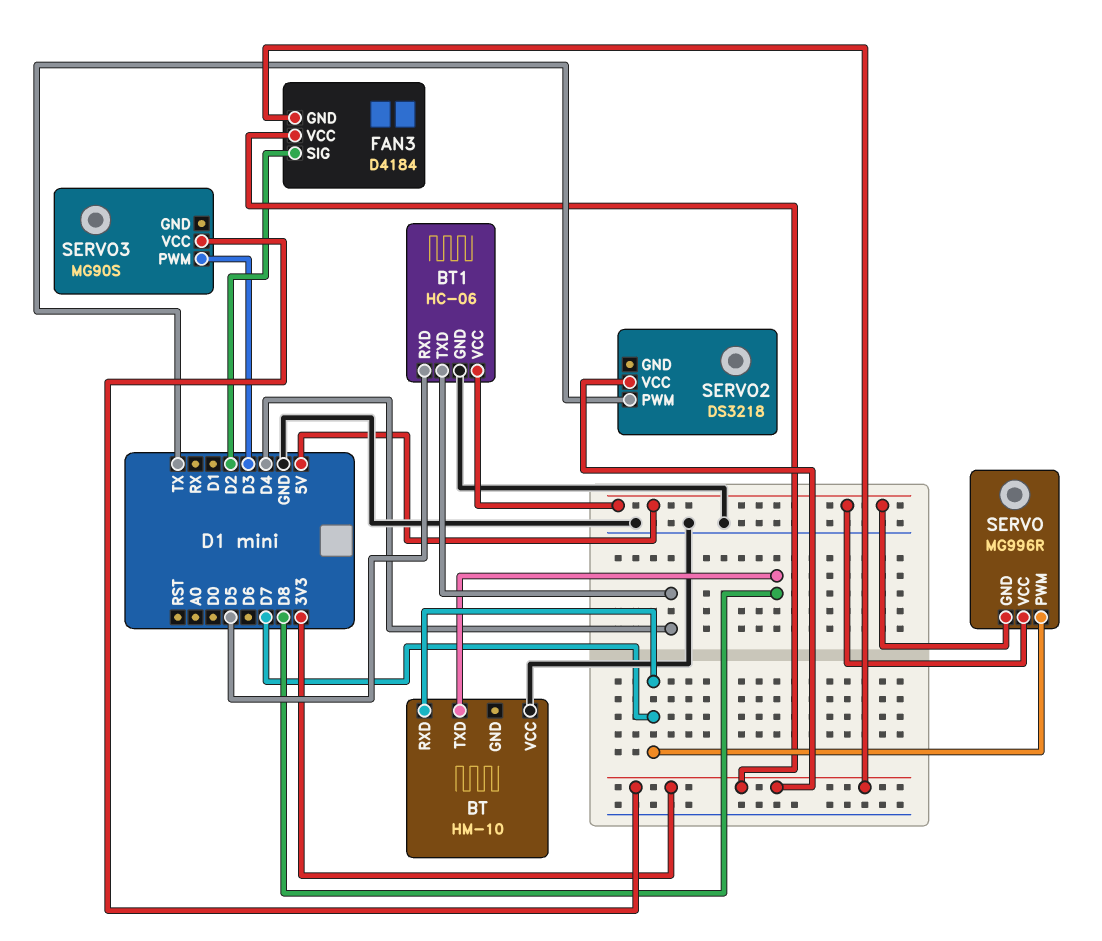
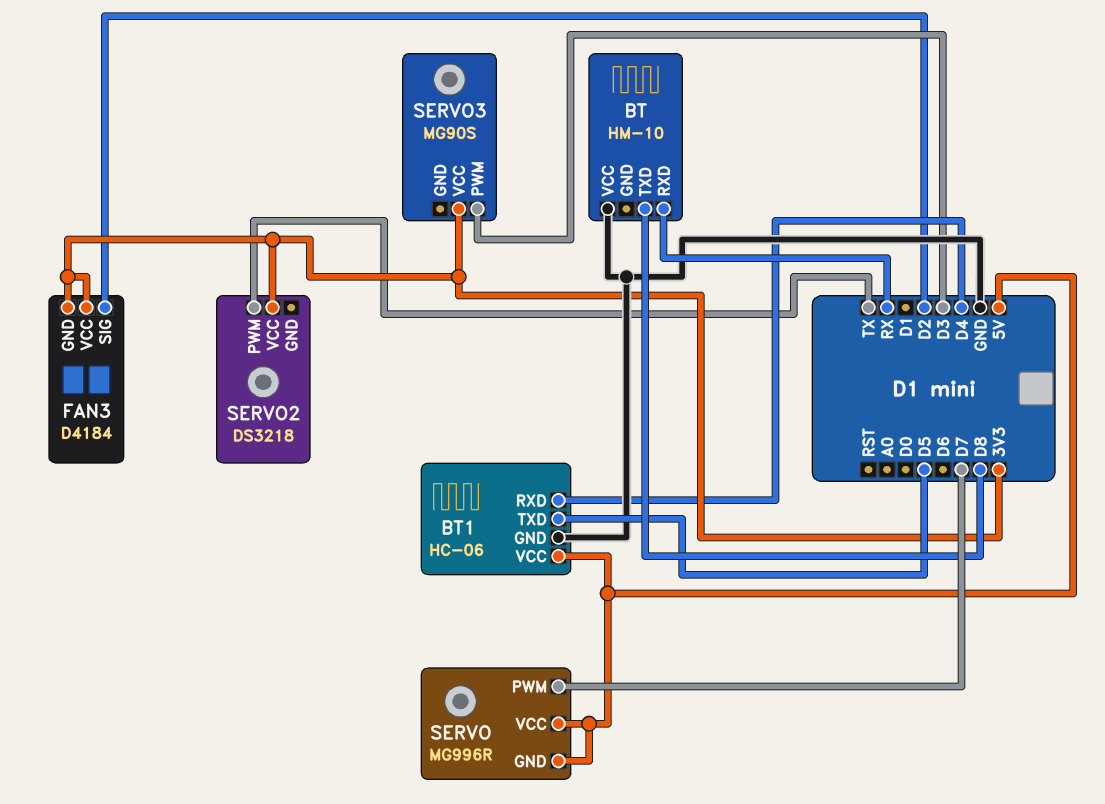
BT pin RXD: D7 -> RX
BT1 pin RXD: D5 -> D4
BT1 pin TXD: D4 -> D5

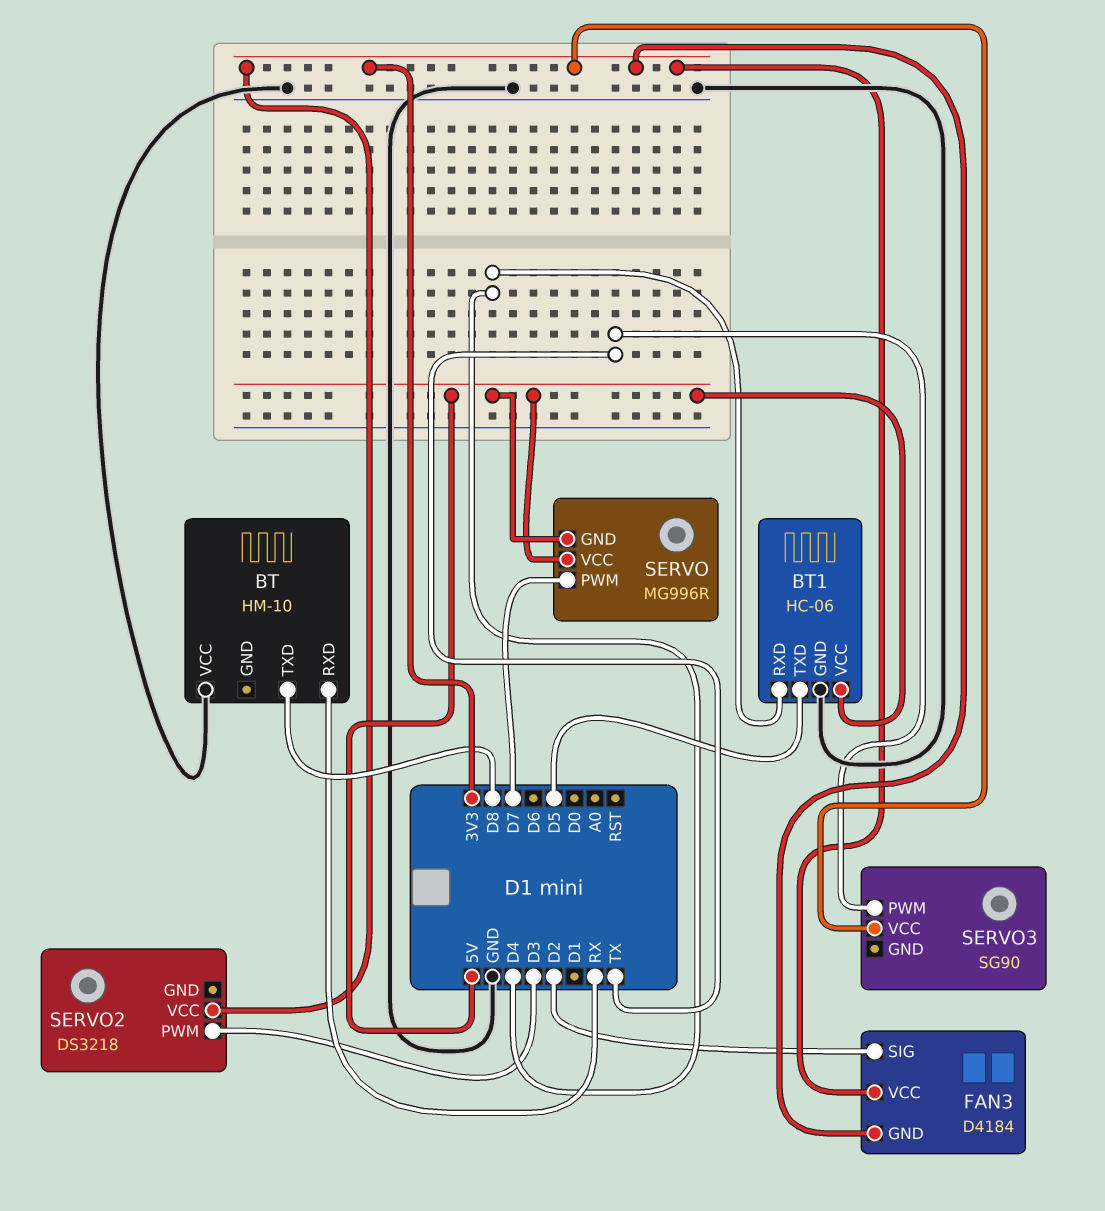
SERVO2 pin PWM: TX -> D3
SERVO3: MG90S -> SG90
SERVO3 pin PWM: D3 -> TX

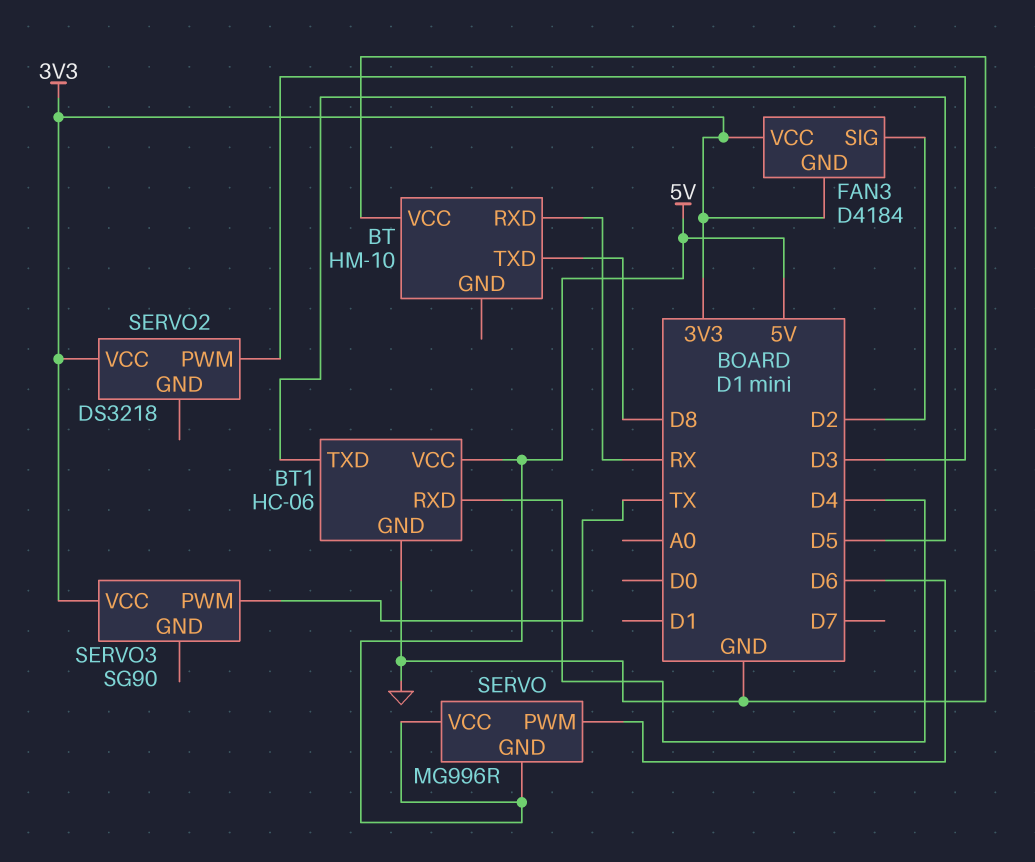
SERVO pin PWM: D7 -> D6

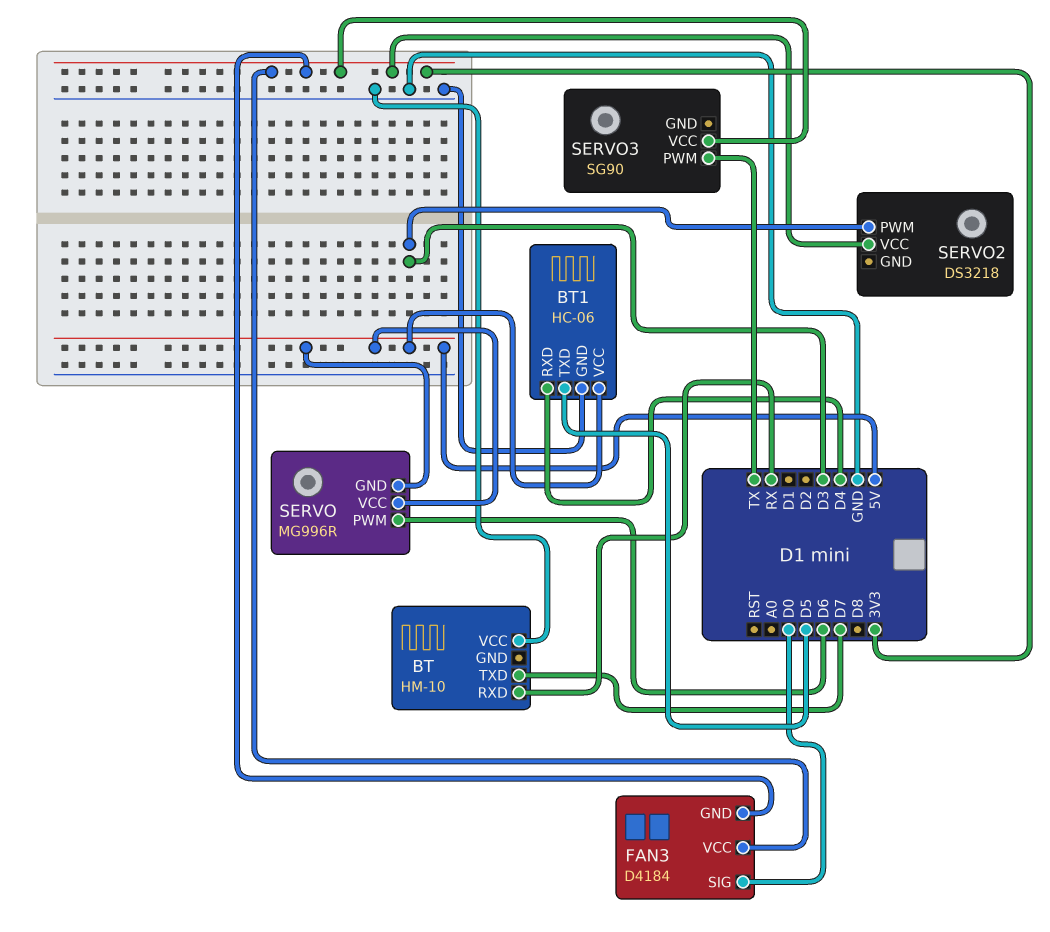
BT pin TXD: D8 -> D7
FAN3 pin SIG: D2 -> D0

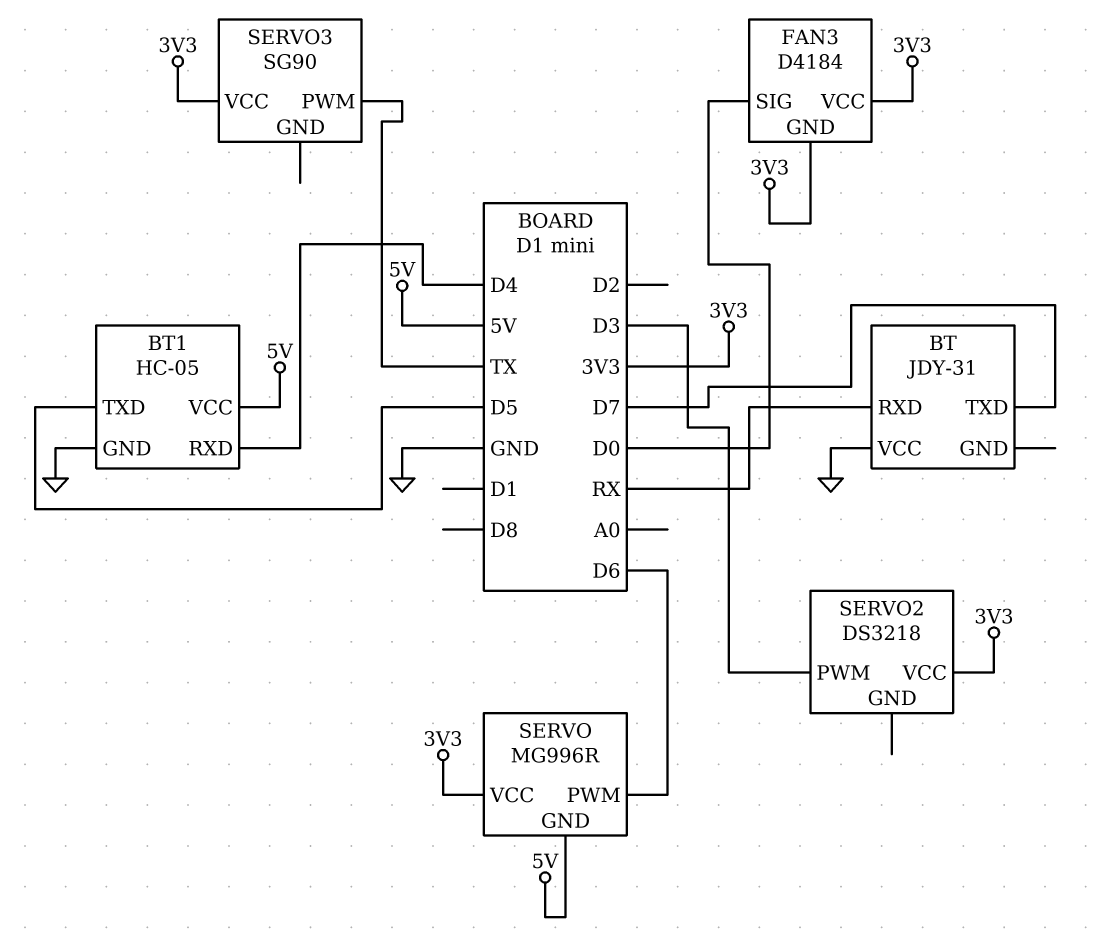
BT: HM-10 -> JDY-31
BT1: HC-06 -> HC-05
SERVO pin VCC: 5V -> 3V3

